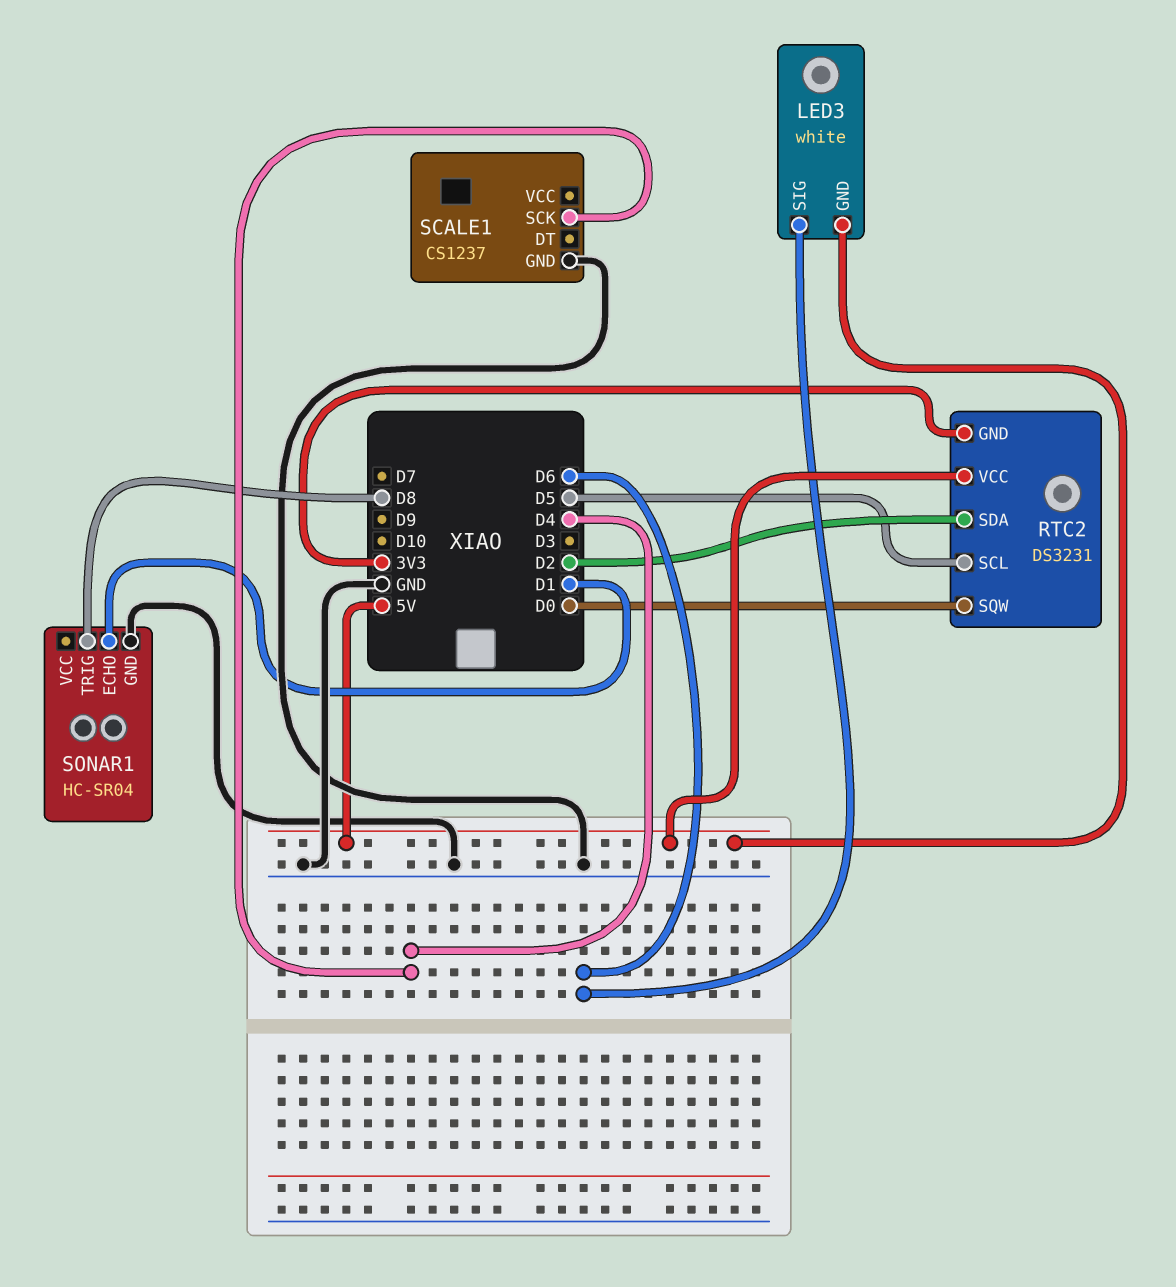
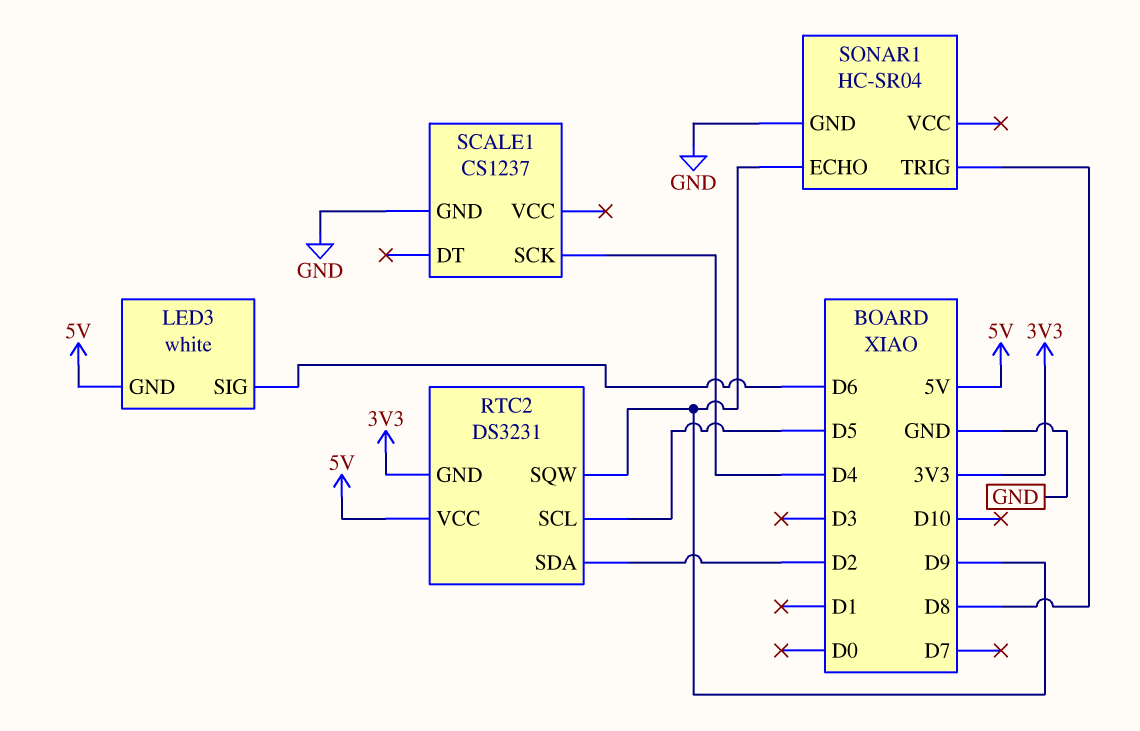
RTC2 pin SQW: D0 -> D9
SONAR1 pin ECHO: D1 -> D9

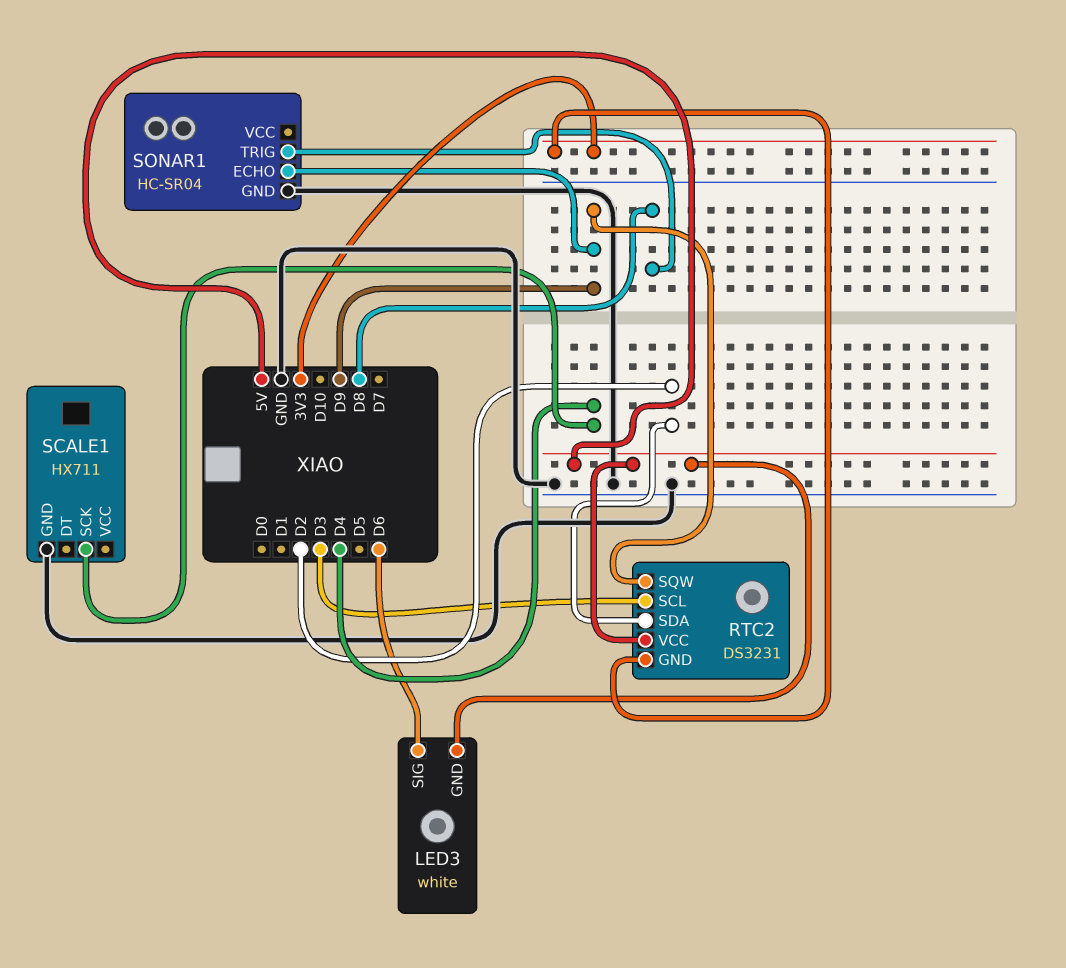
RTC2 pin SCL: D5 -> D3
SCALE1: CS1237 -> HX711

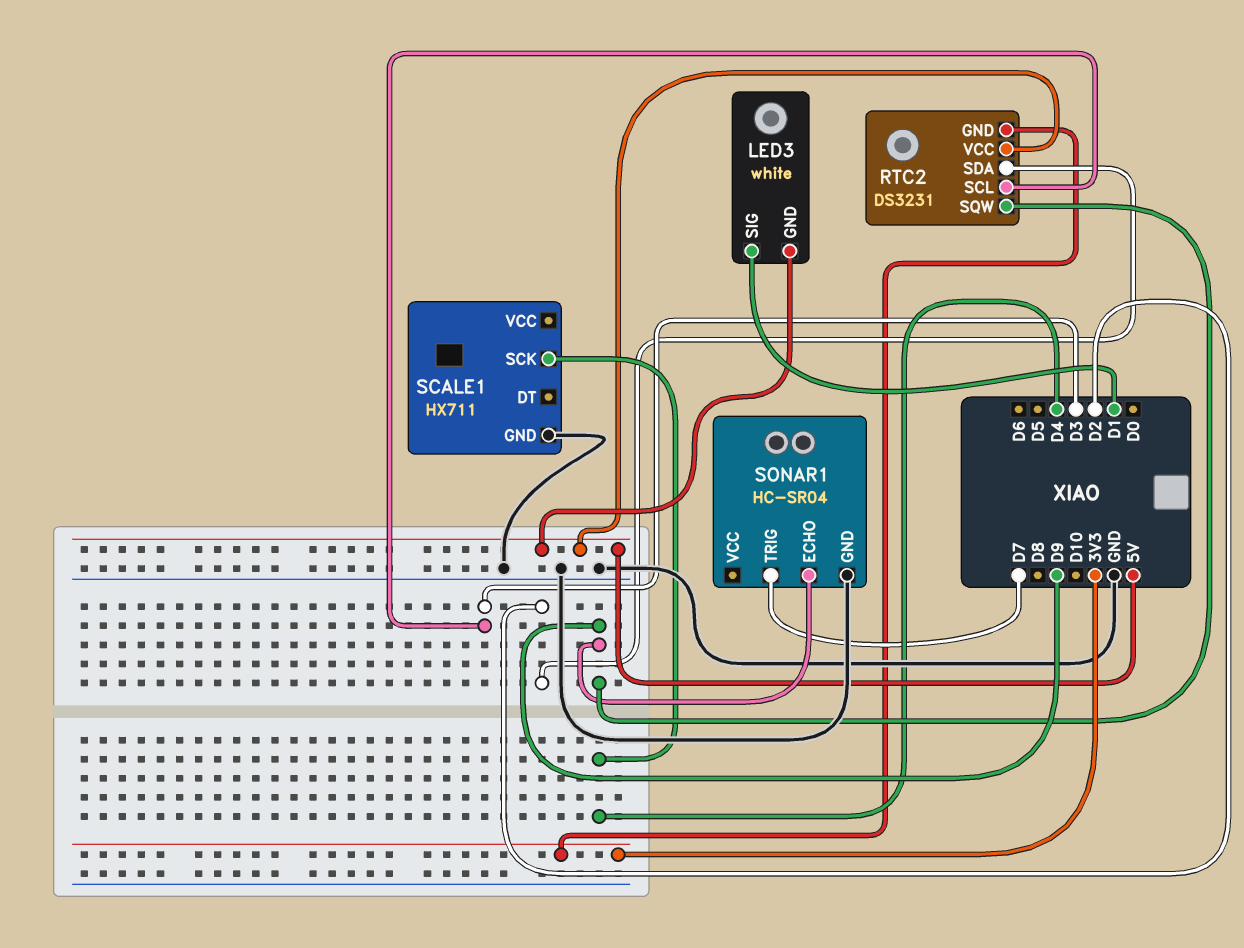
LED3 pin SIG: D6 -> D1
SONAR1 pin TRIG: D8 -> D7

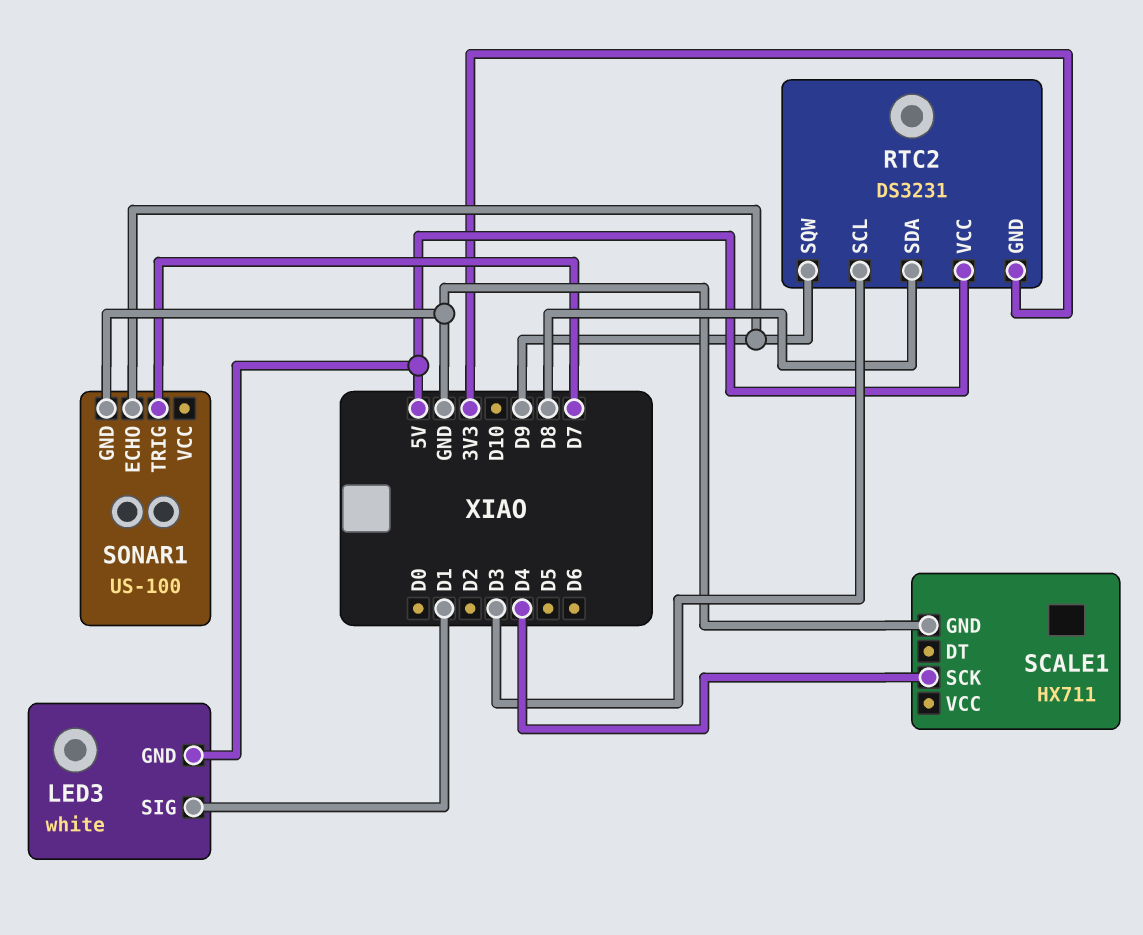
RTC2 pin SDA: D2 -> D8
SONAR1: HC-SR04 -> US-100

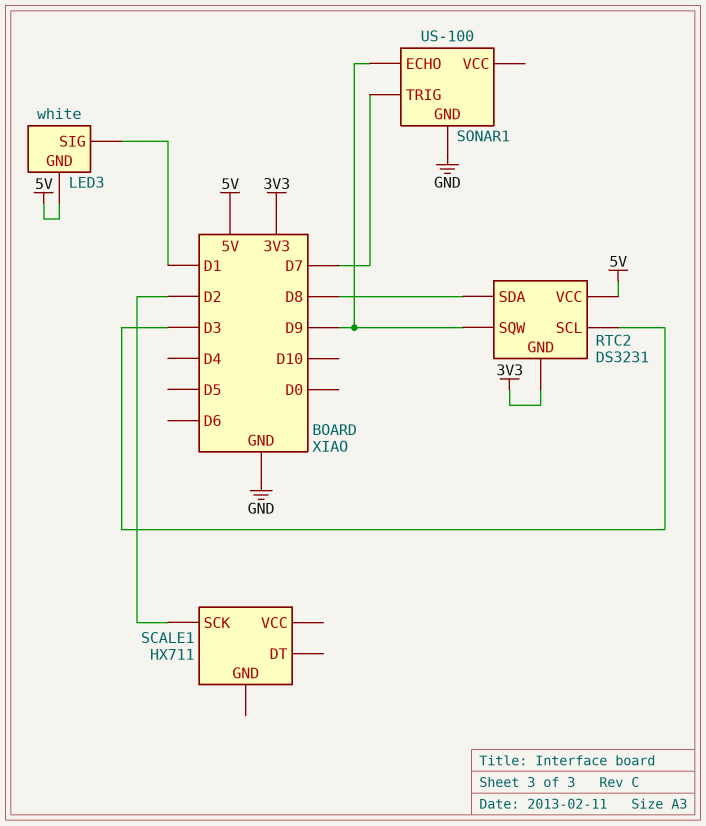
SCALE1 pin GND: GND -> none
SCALE1 pin SCK: D4 -> D2

